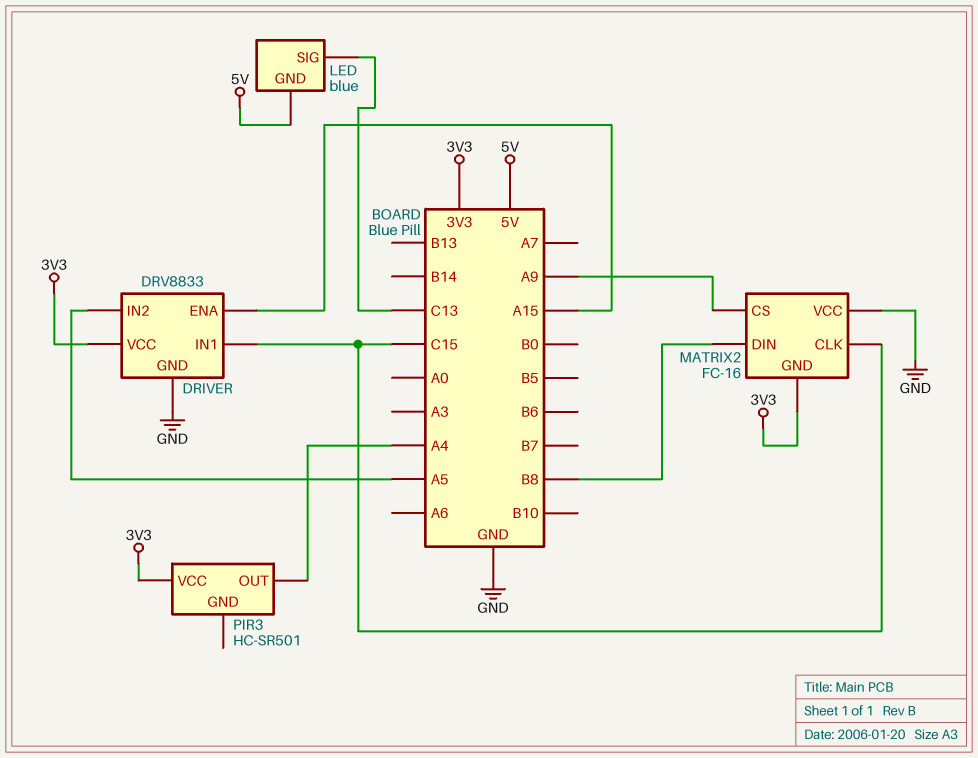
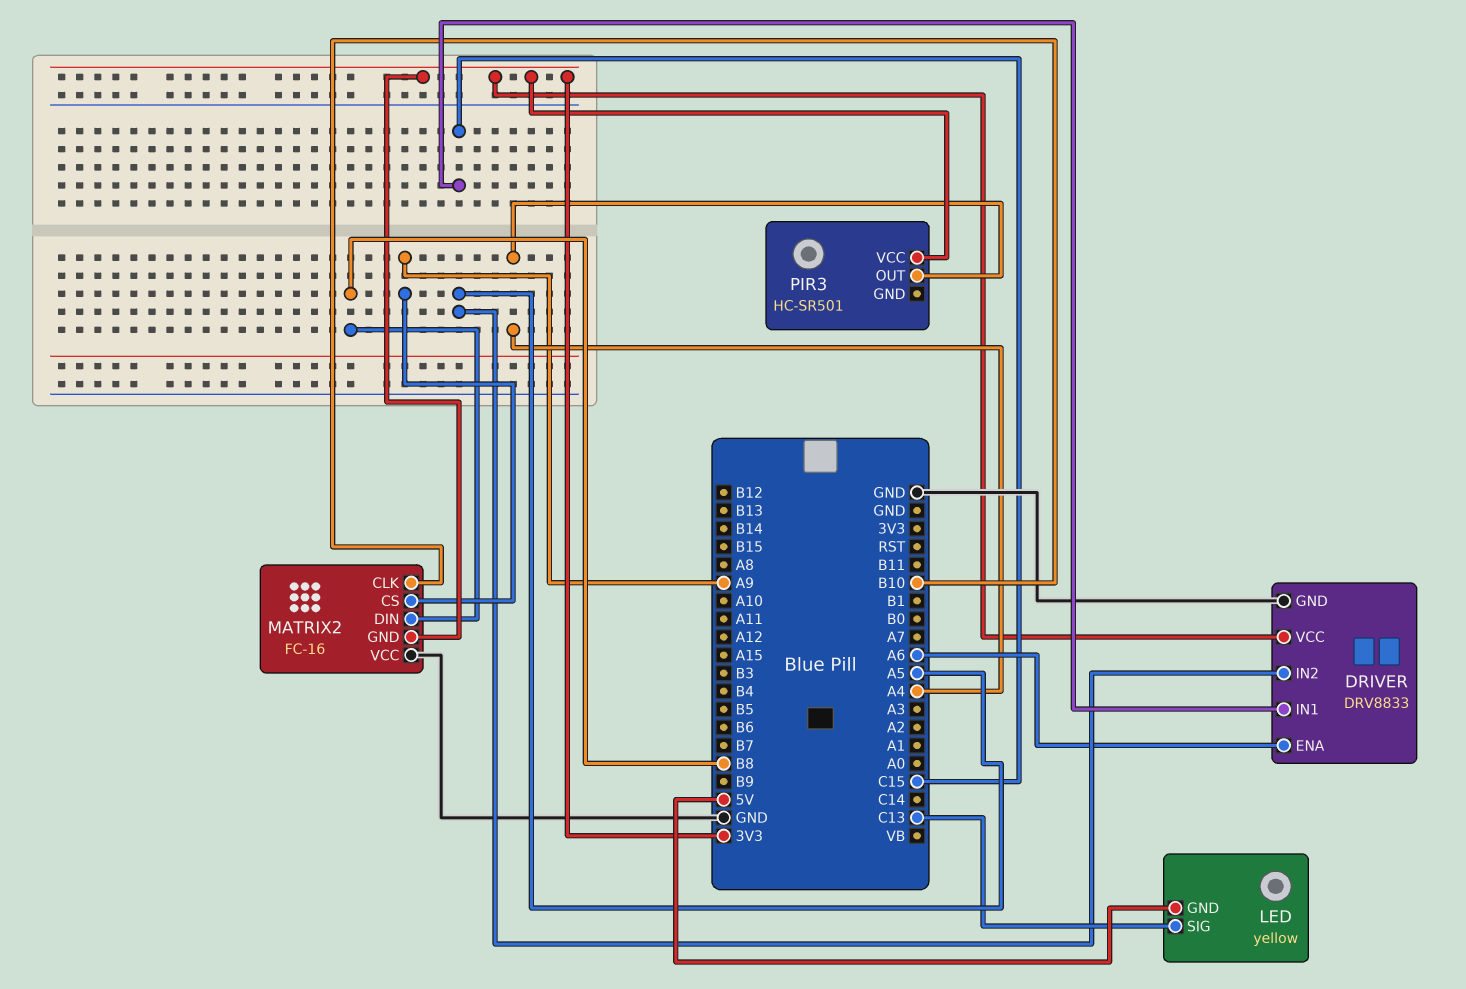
DRIVER pin ENA: A15 -> A6
LED: blue -> yellow
MATRIX2 pin CLK: C15 -> B10

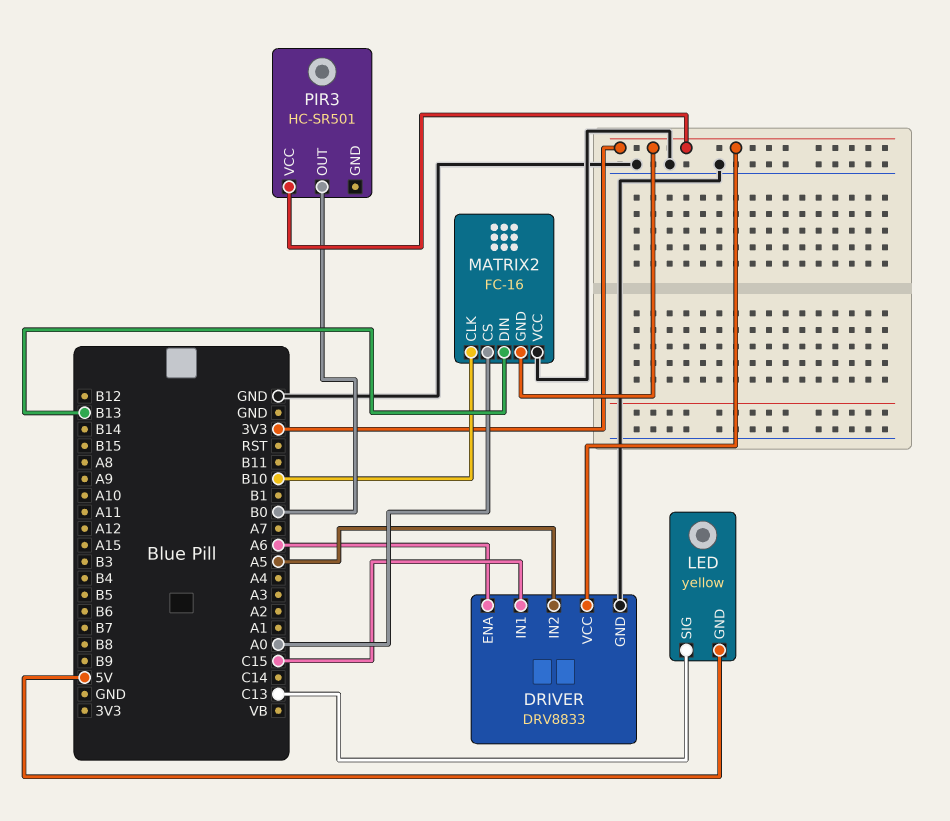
MATRIX2 pin CS: A9 -> A0
MATRIX2 pin DIN: B8 -> B13
PIR3 pin OUT: A4 -> B0

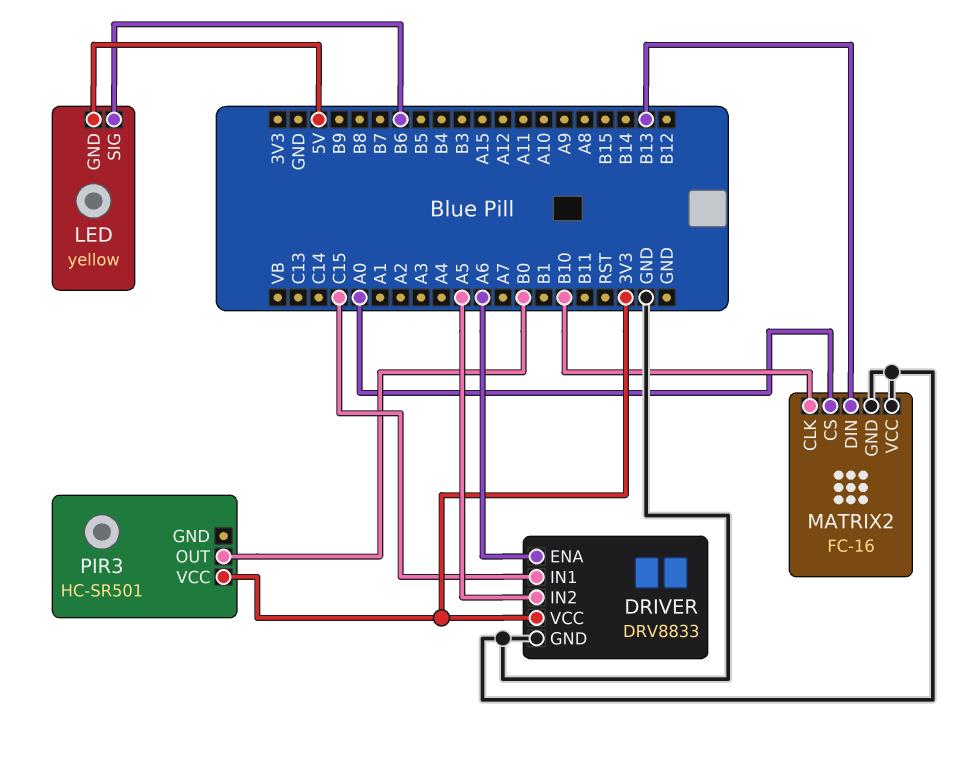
LED pin SIG: C13 -> B6
MATRIX2 pin GND: 3V3 -> GND

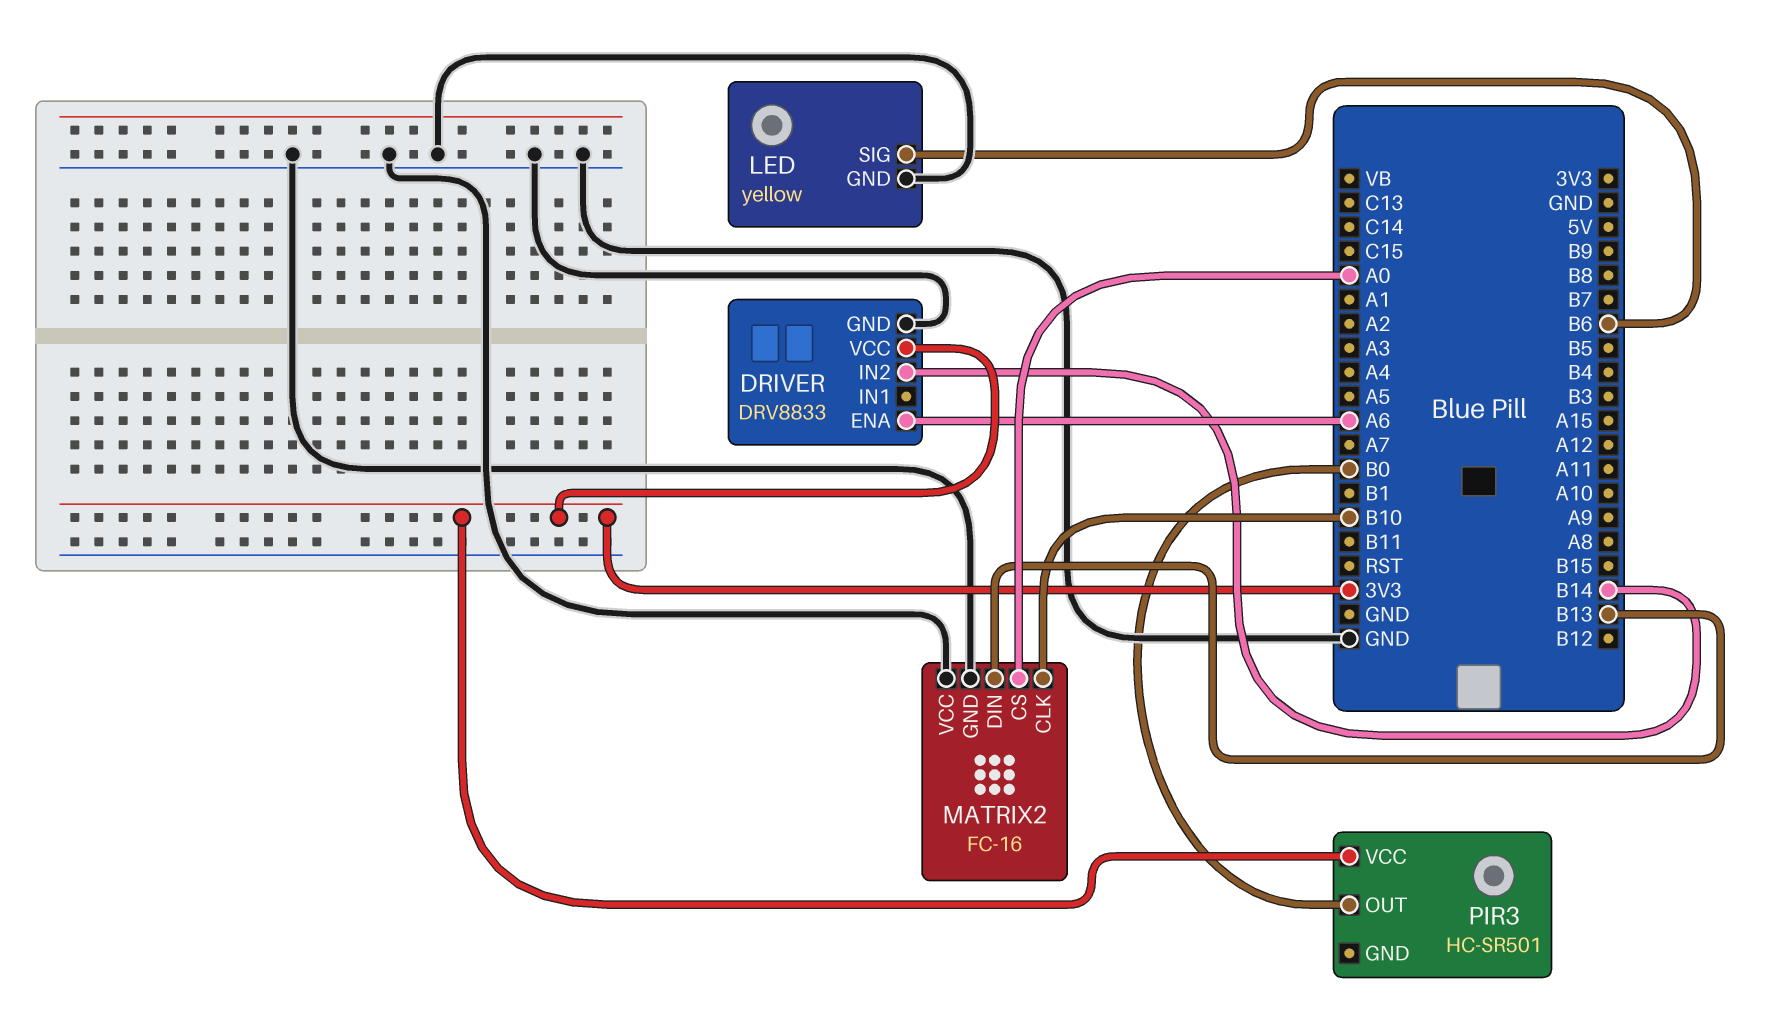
DRIVER pin IN1: C15 -> none
DRIVER pin IN2: A5 -> B14
LED pin GND: 5V -> GND

